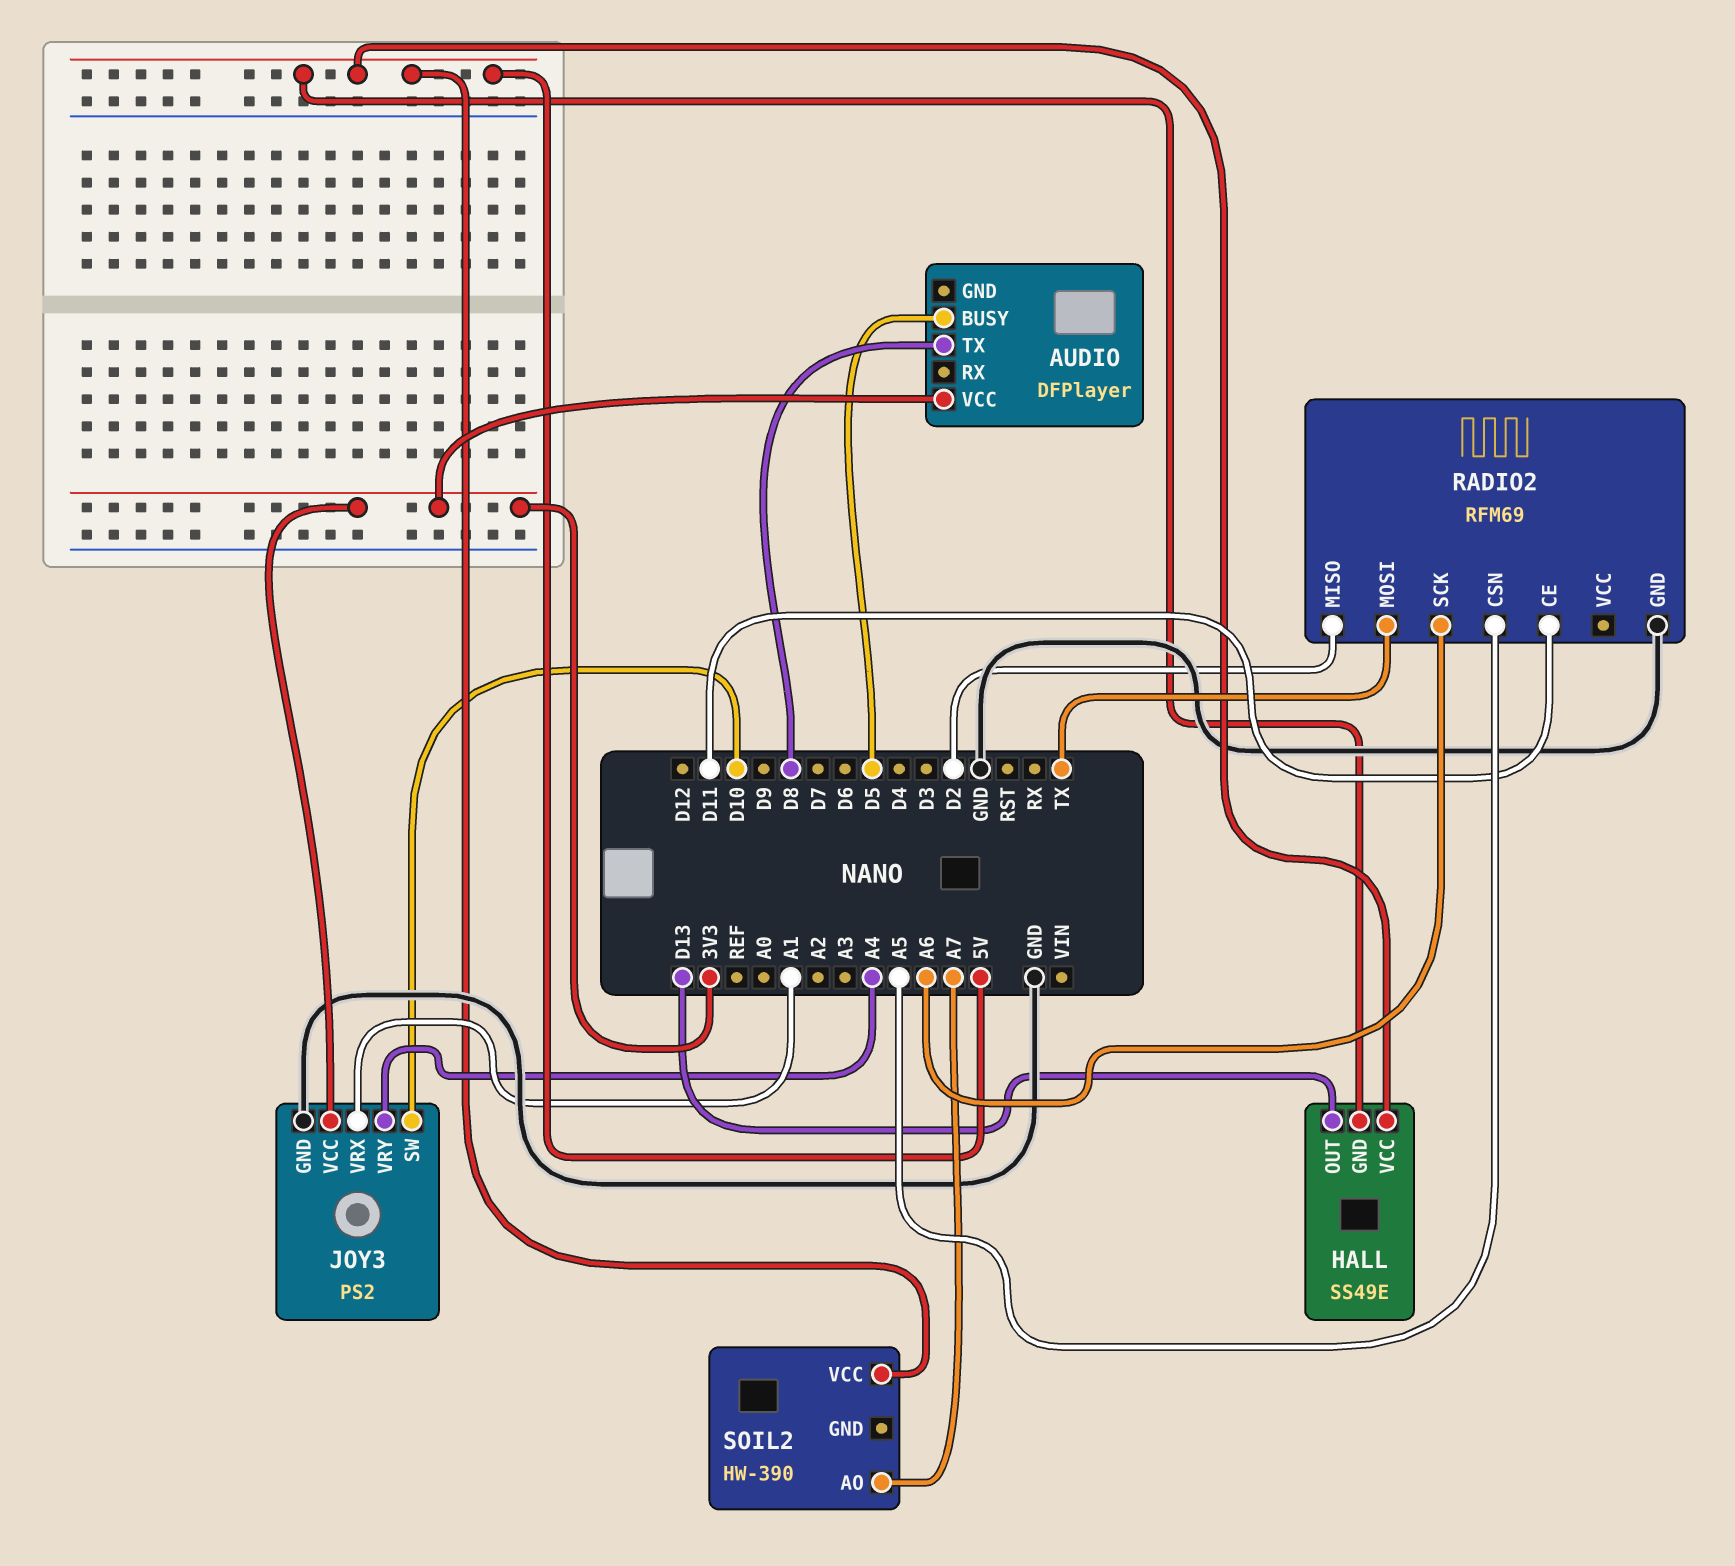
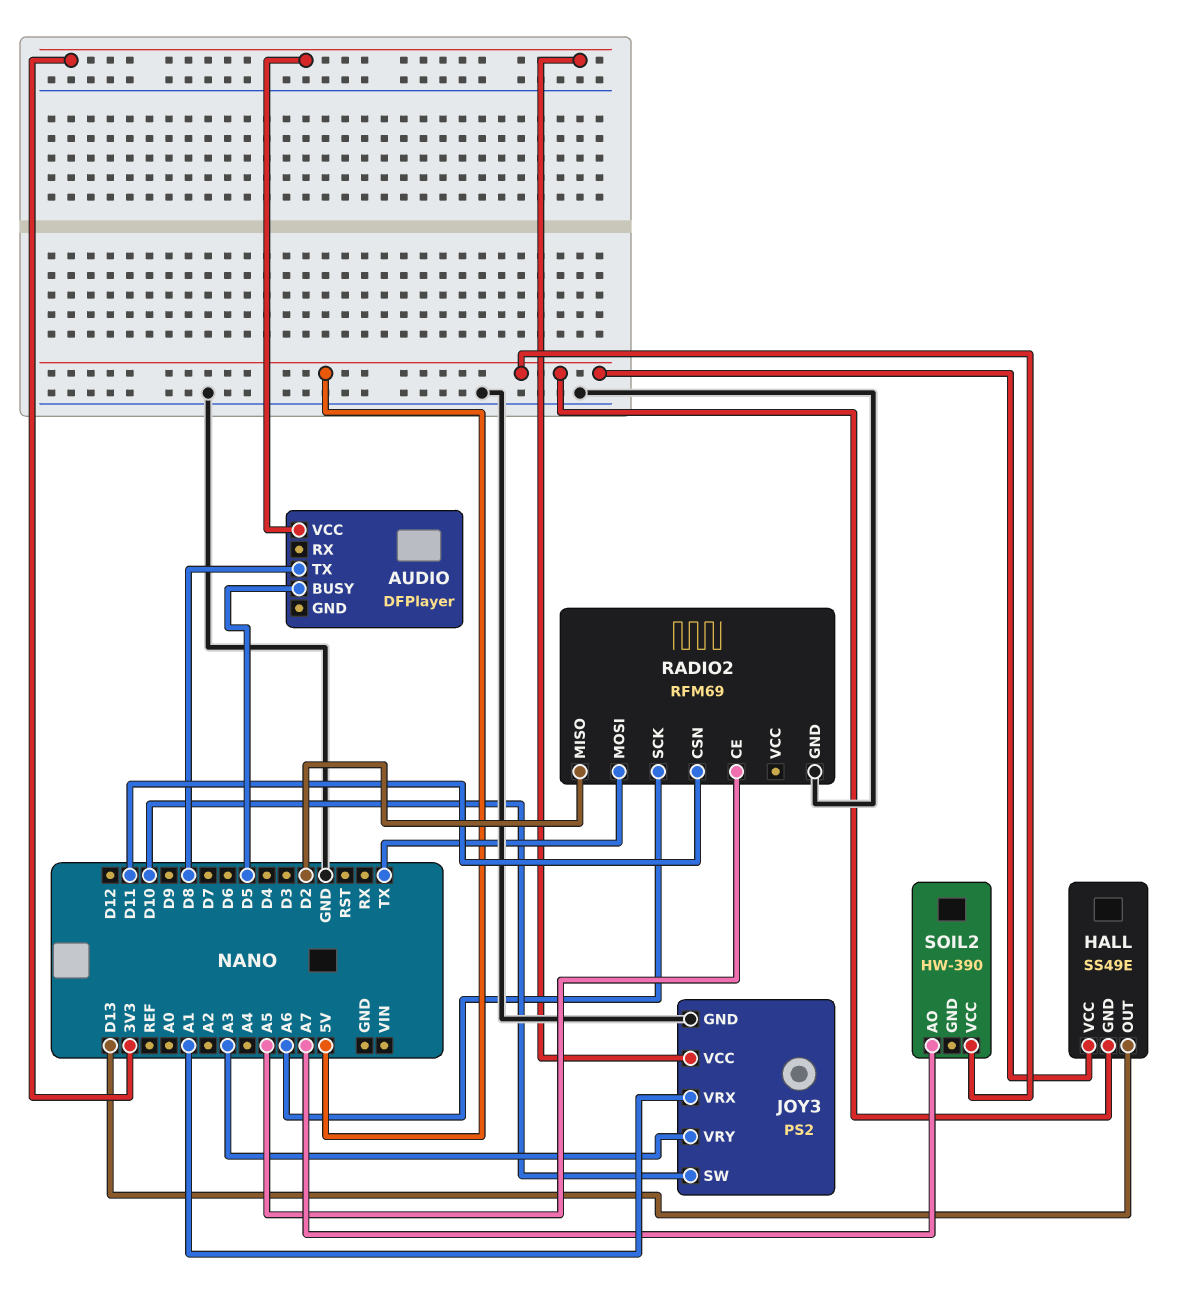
JOY3 pin VRY: A4 -> A3
RADIO2 pin CE: D11 -> A5
RADIO2 pin CSN: A5 -> D11

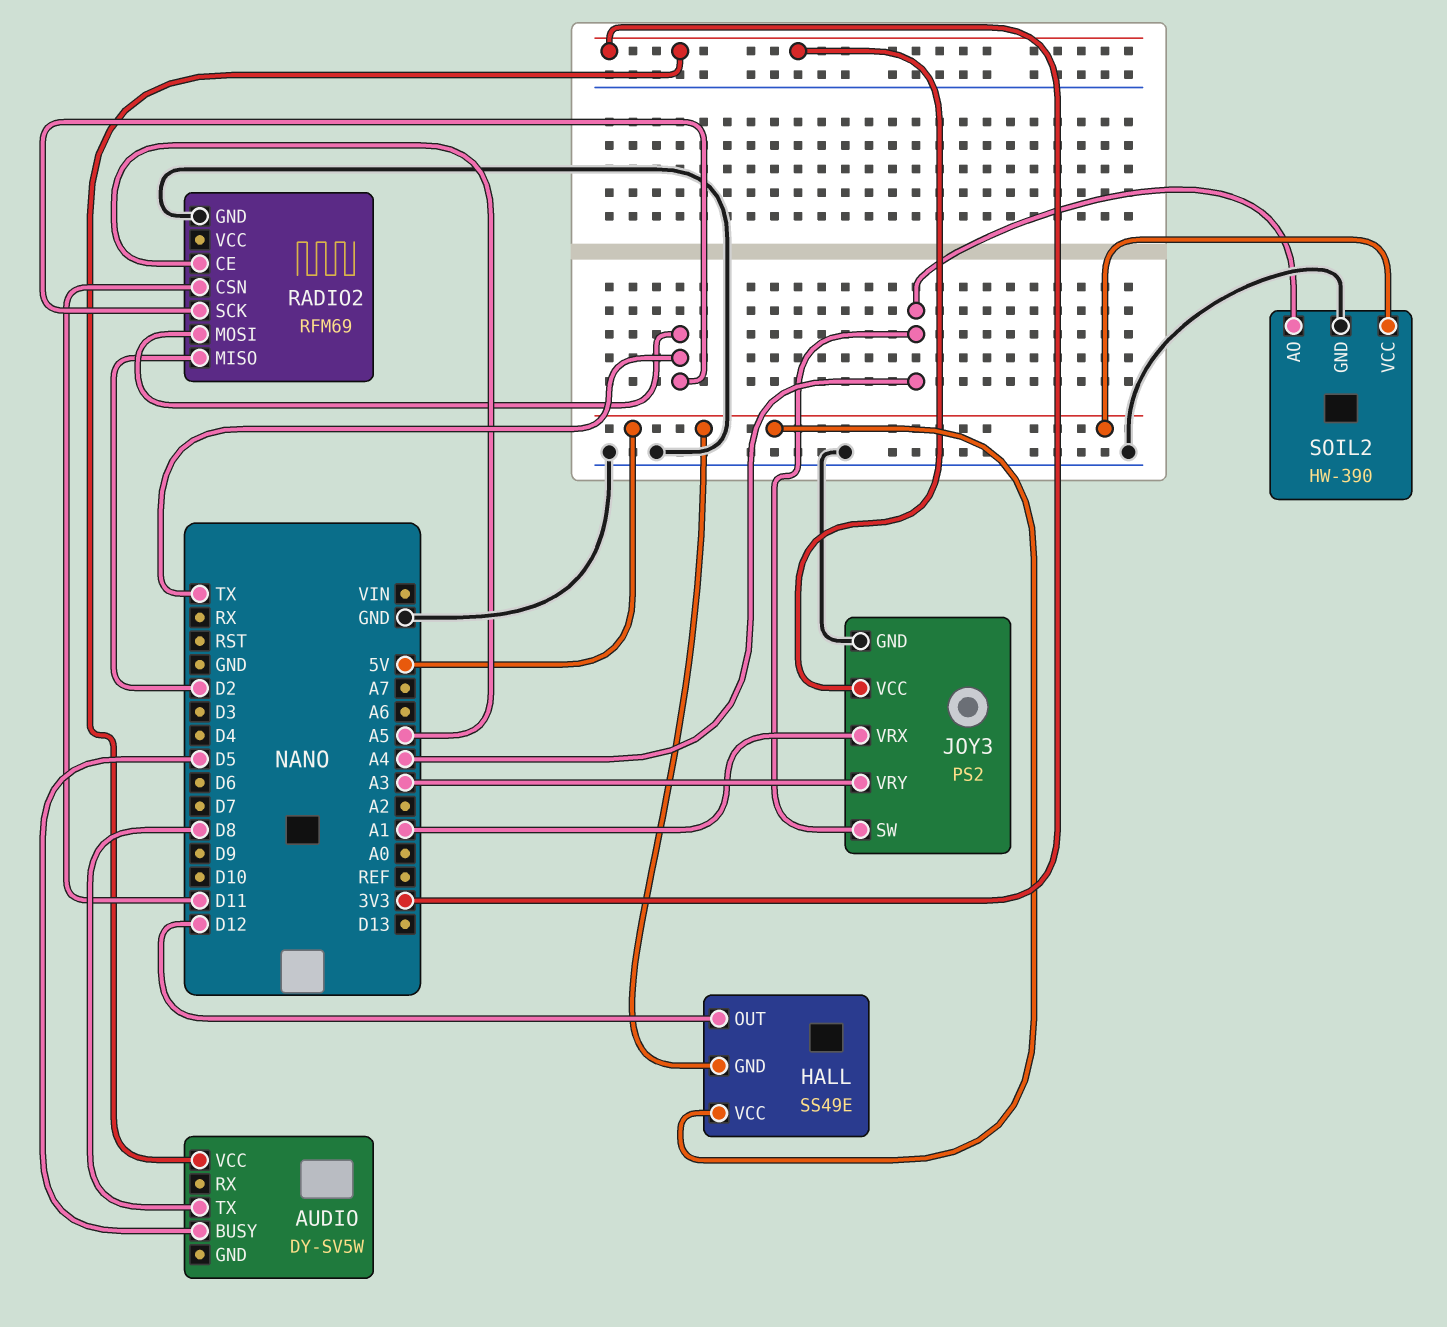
AUDIO: DFPlayer -> DY-SV5W
HALL pin OUT: D13 -> D12
JOY3 pin SW: D10 -> A4
RADIO2 pin SCK: A6 -> TX
SOIL2 pin AO: A7 -> A4
SOIL2 pin GND: none -> GND

